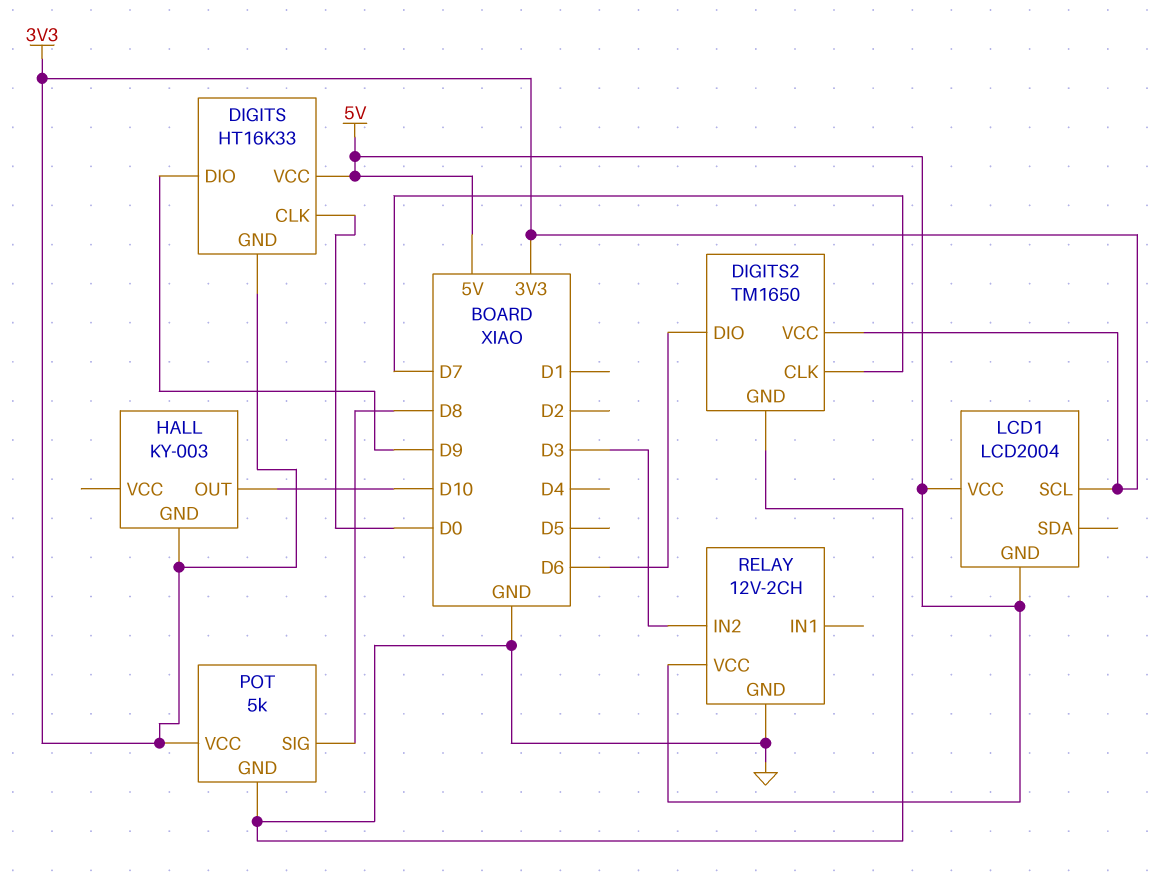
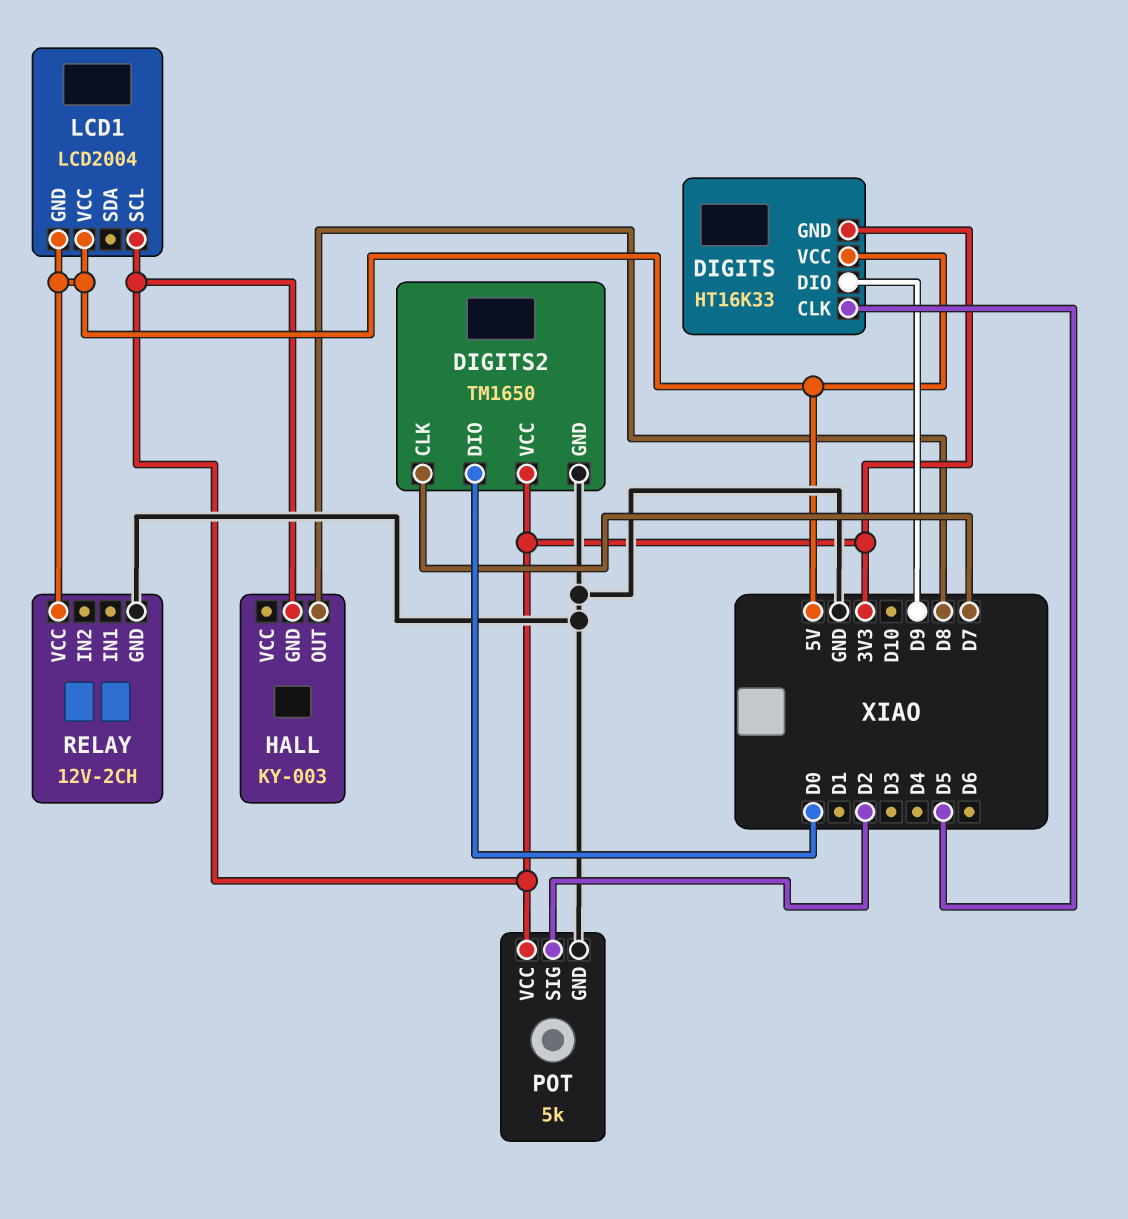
DIGITS pin CLK: D0 -> D5
DIGITS2 pin DIO: D6 -> D0
HALL pin OUT: D10 -> D8
POT pin SIG: D8 -> D2
RELAY pin IN2: D3 -> none

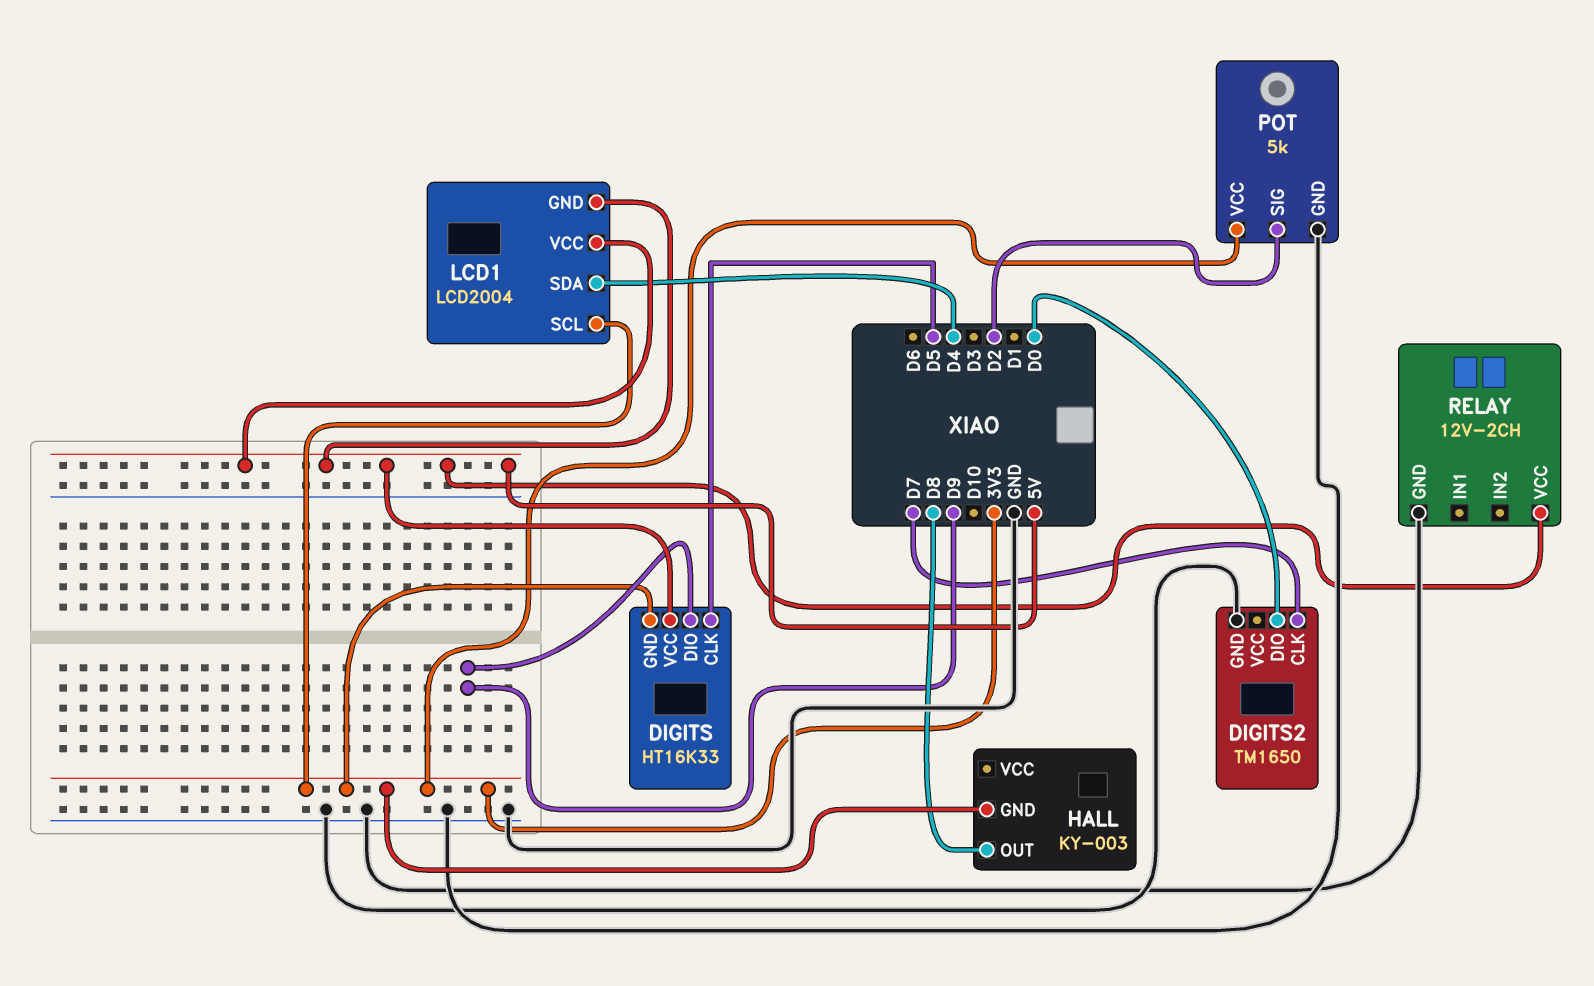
DIGITS2 pin VCC: 3V3 -> none
LCD1 pin SDA: none -> D4

